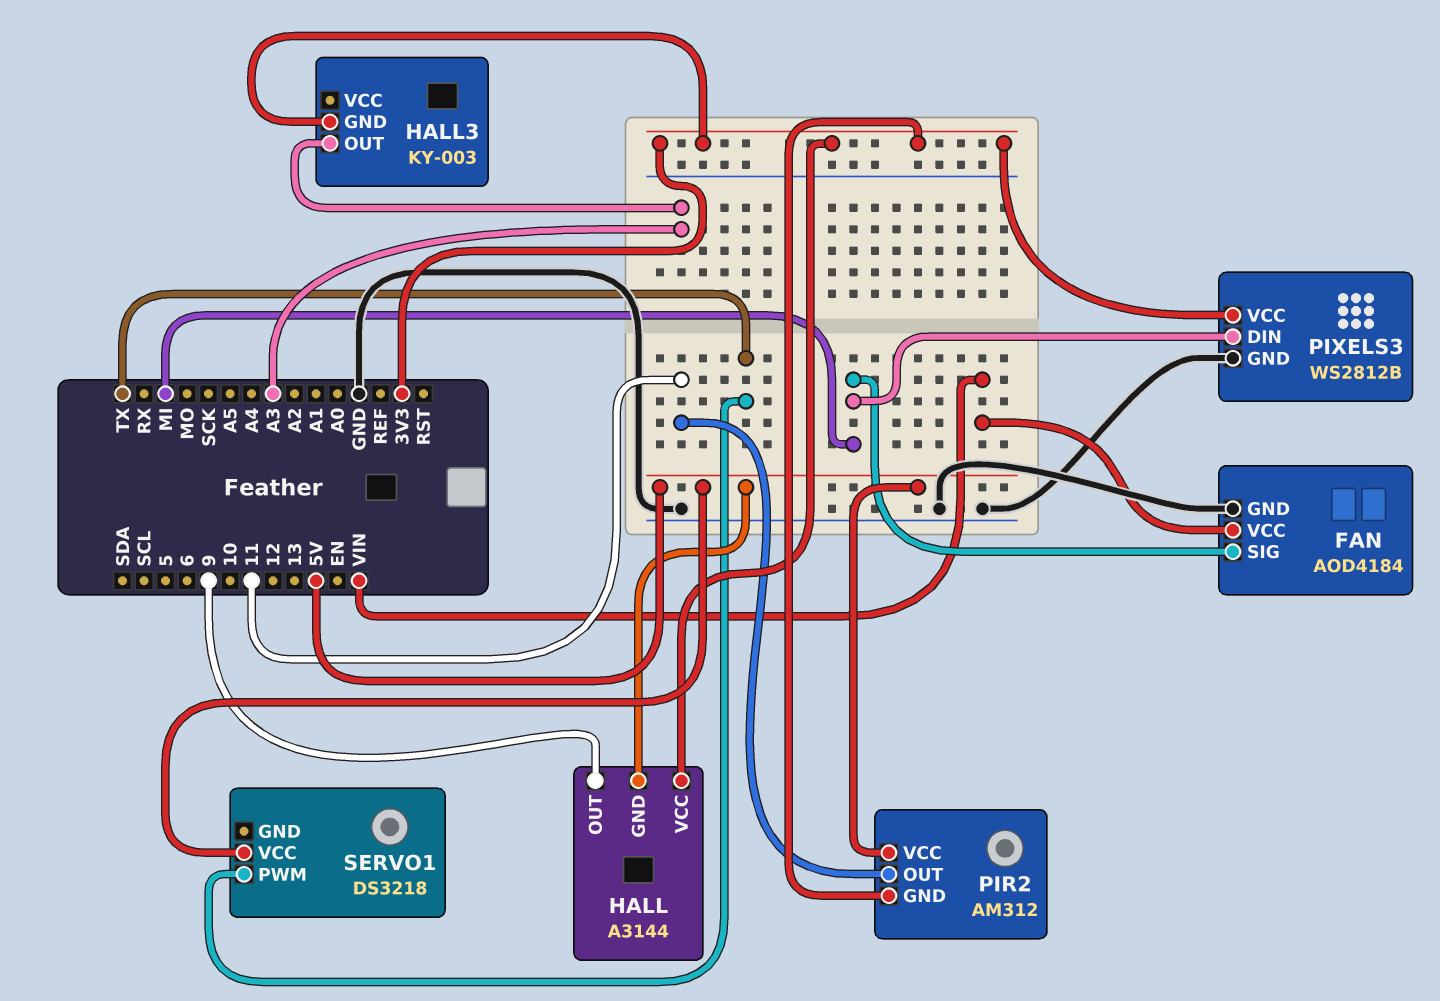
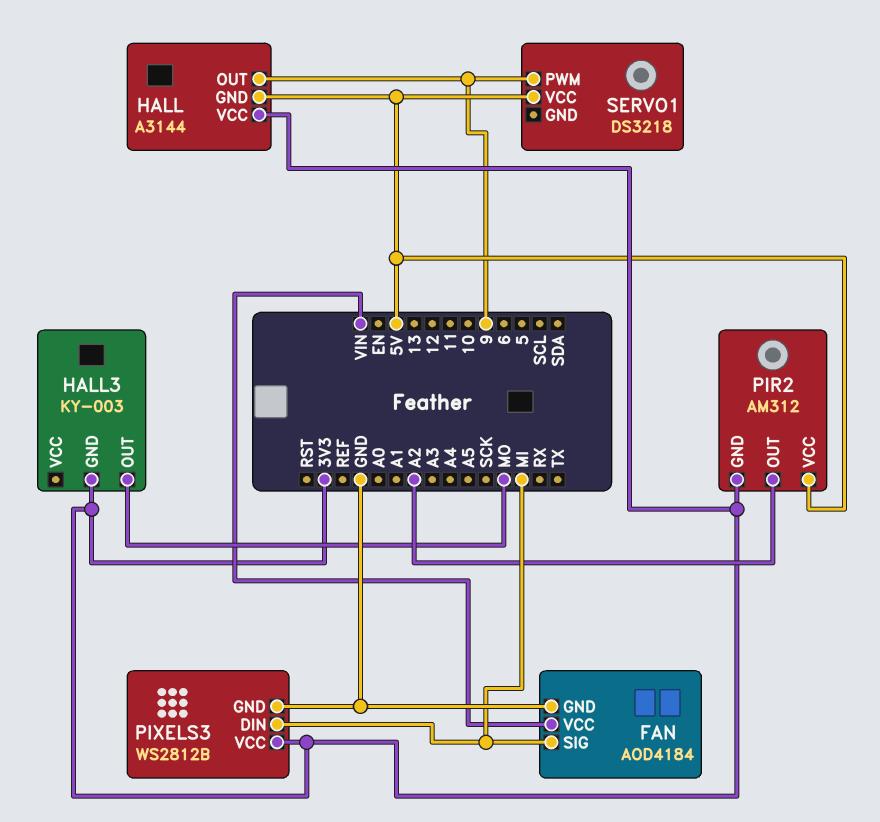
HALL3 pin OUT: A3 -> MO
PIR2 pin OUT: 11 -> A2
SERVO1 pin PWM: TX -> 9

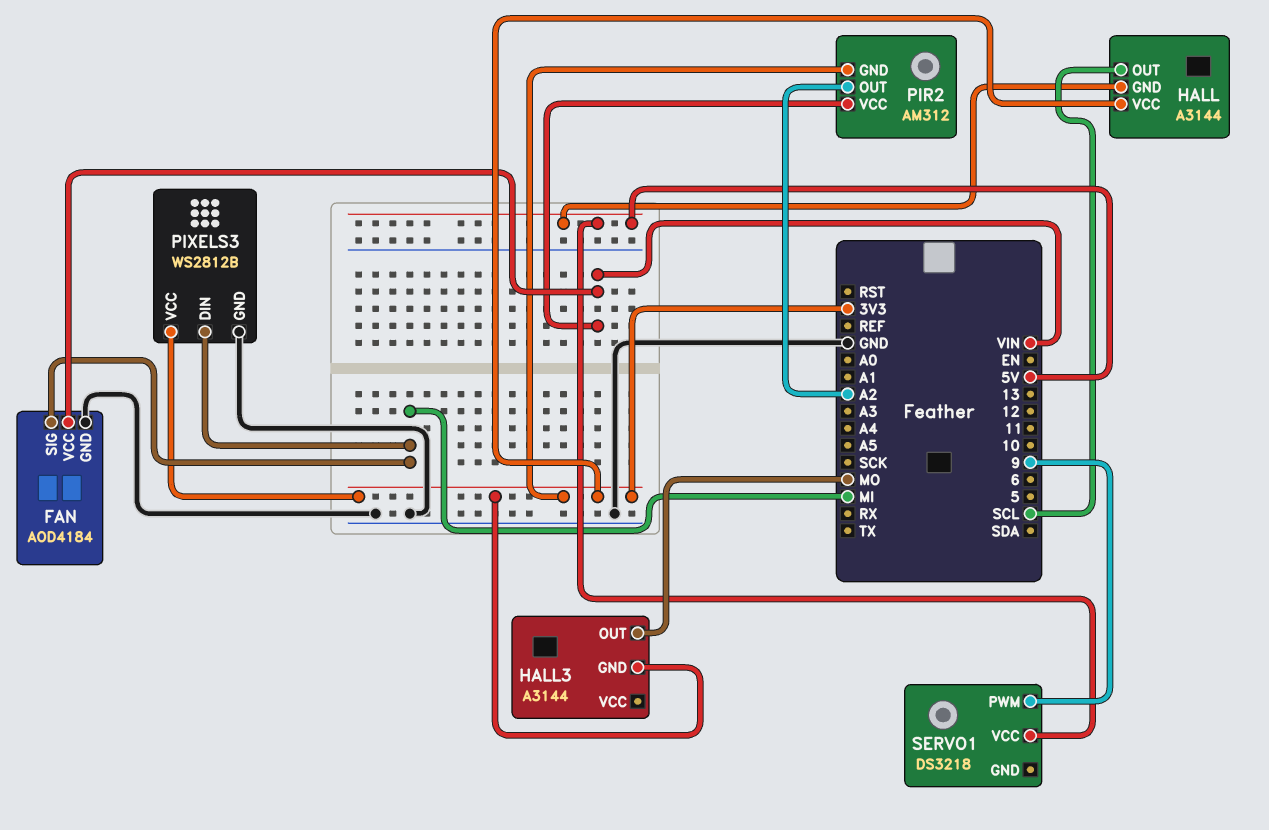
HALL pin OUT: 9 -> SCL
HALL3: KY-003 -> A3144
PIR2 pin VCC: 5V -> VIN

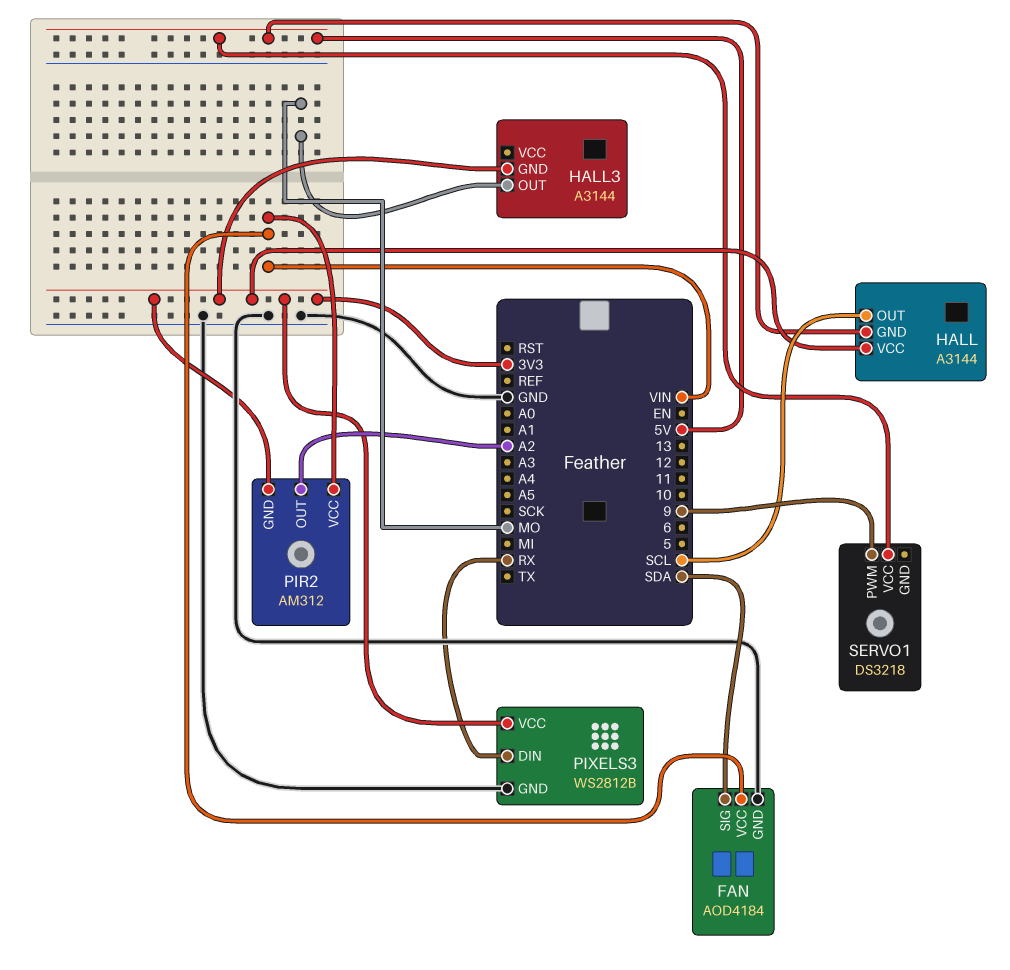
FAN pin SIG: MI -> SDA
PIXELS3 pin DIN: MI -> RX

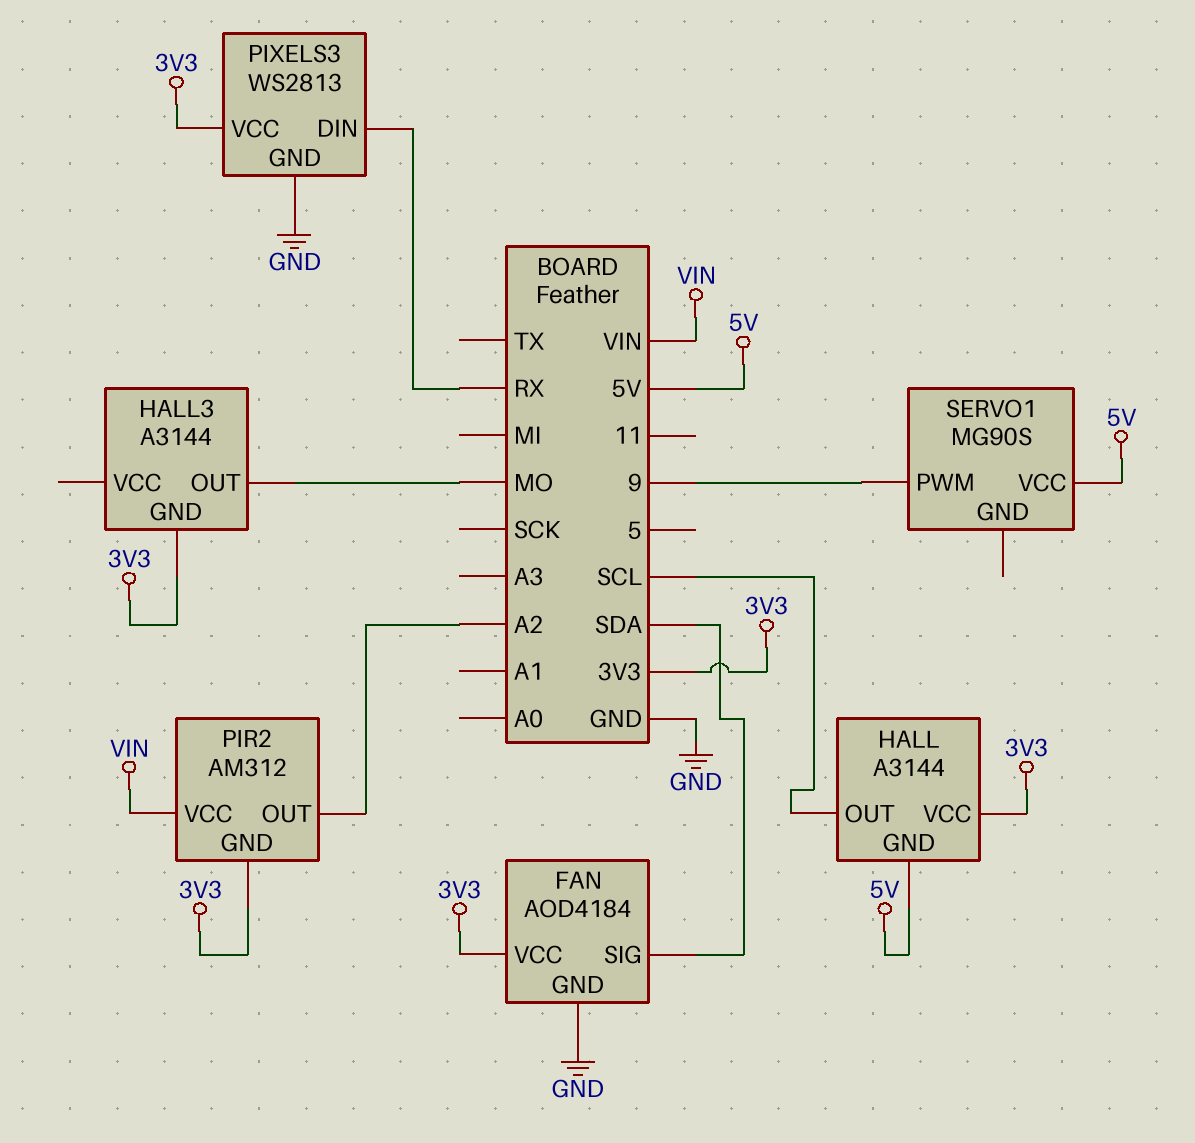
FAN pin VCC: VIN -> 3V3
PIXELS3: WS2812B -> WS2813
SERVO1: DS3218 -> MG90S

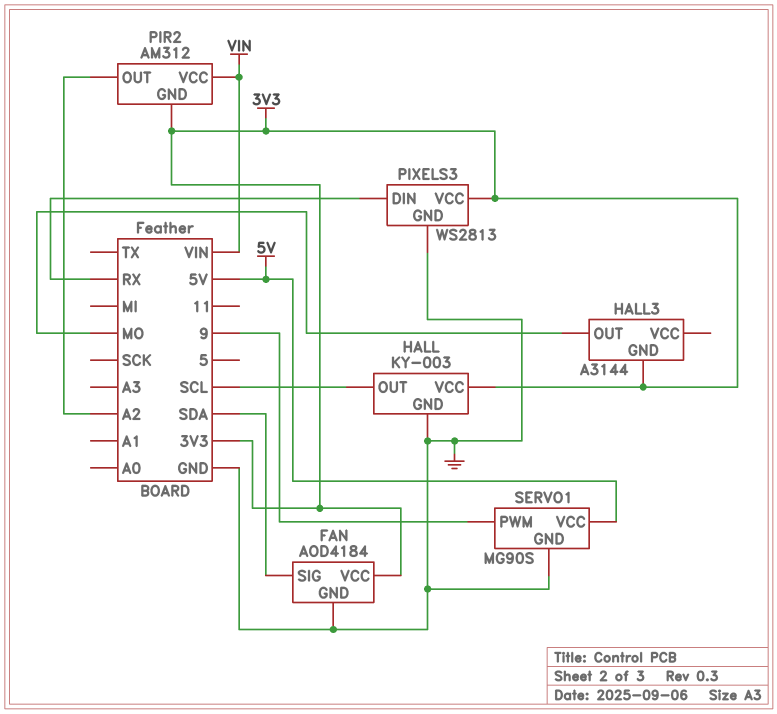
HALL: A3144 -> KY-003
HALL pin GND: 5V -> GND
SERVO1 pin GND: none -> GND

